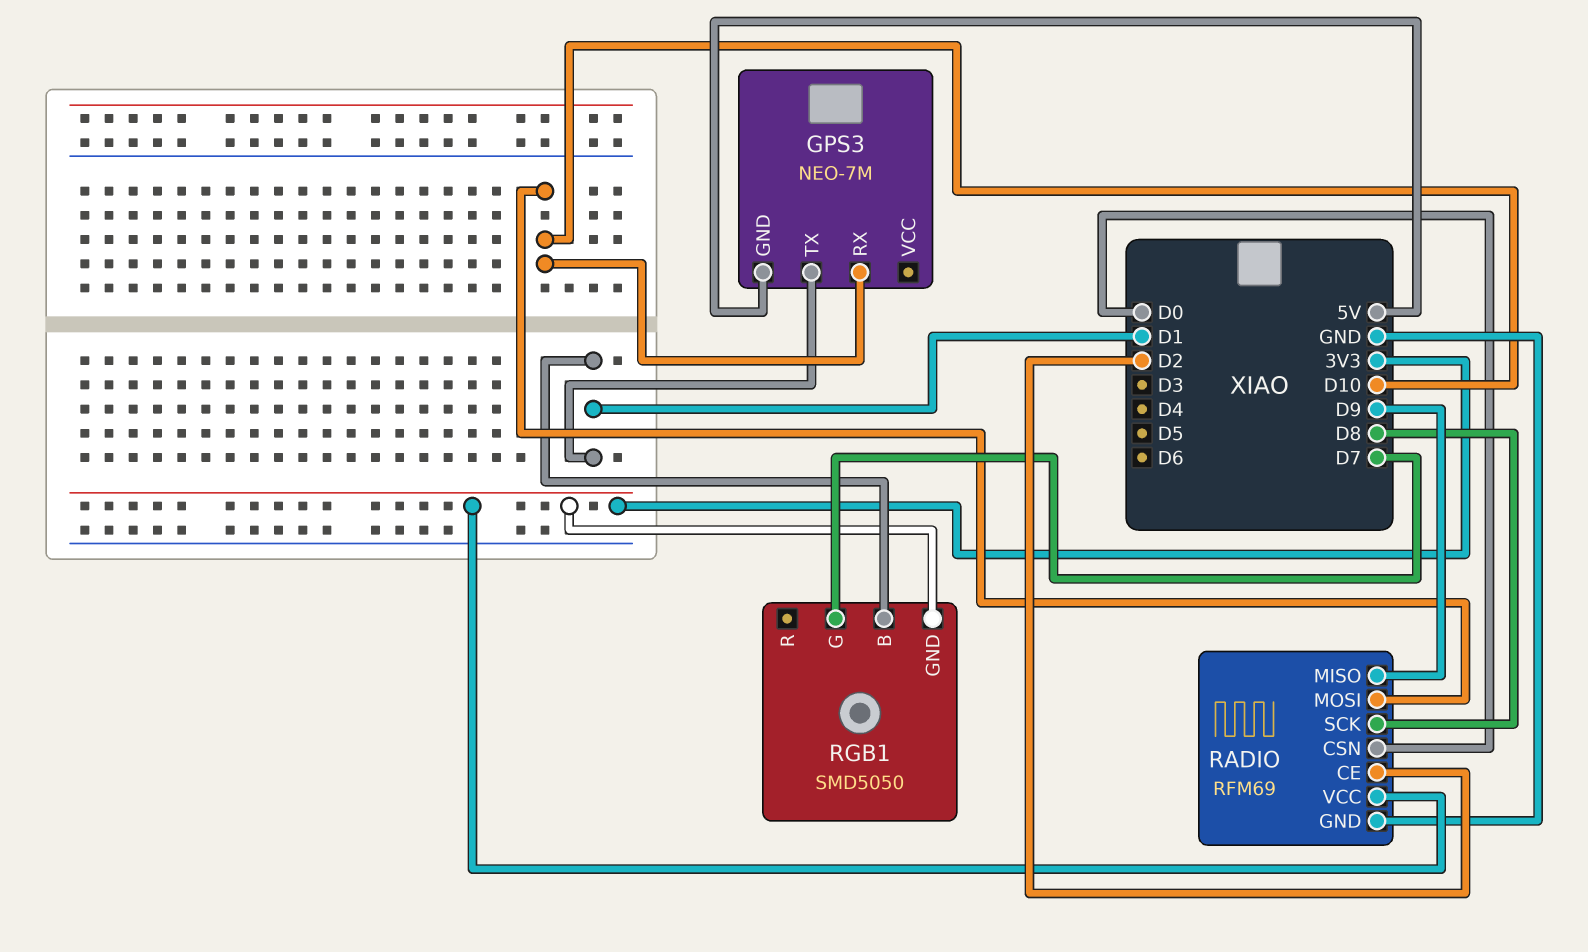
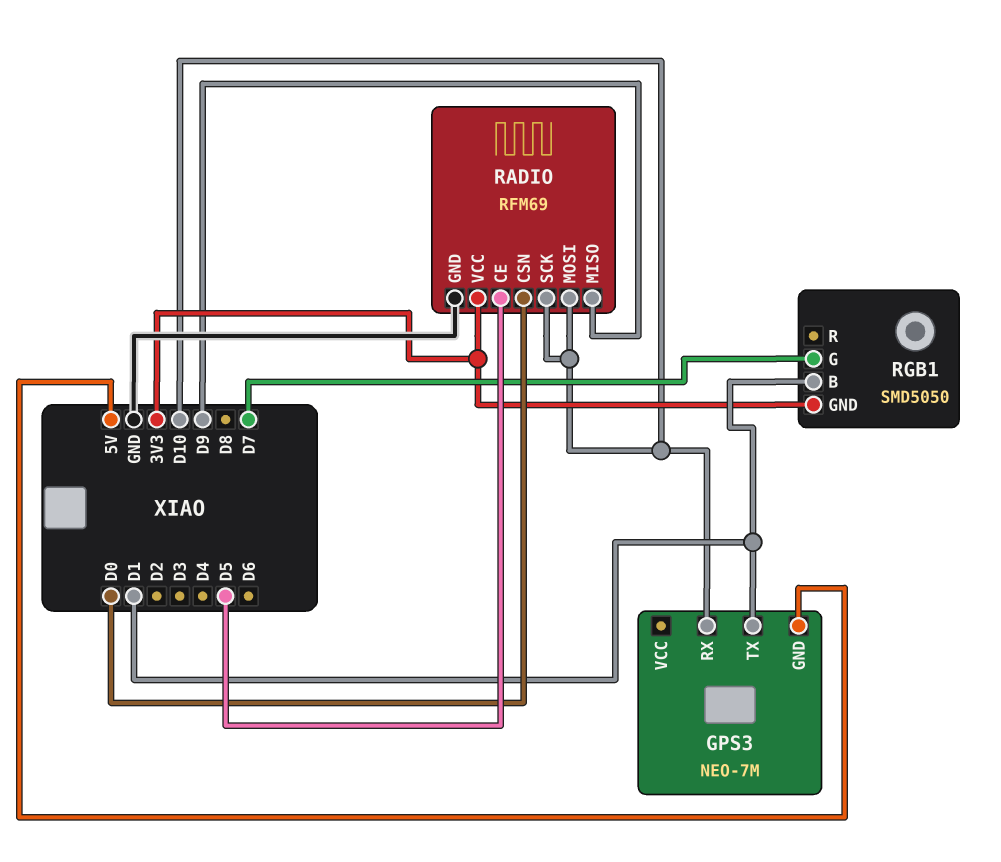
RADIO pin CE: D2 -> D5
RADIO pin SCK: D8 -> D10

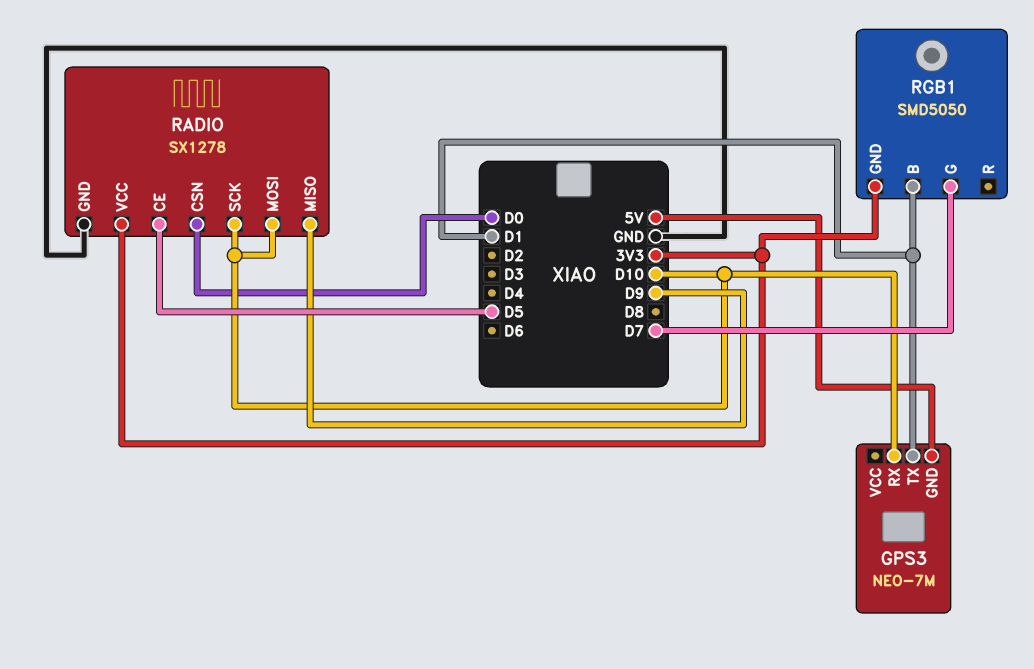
RADIO: RFM69 -> SX1278

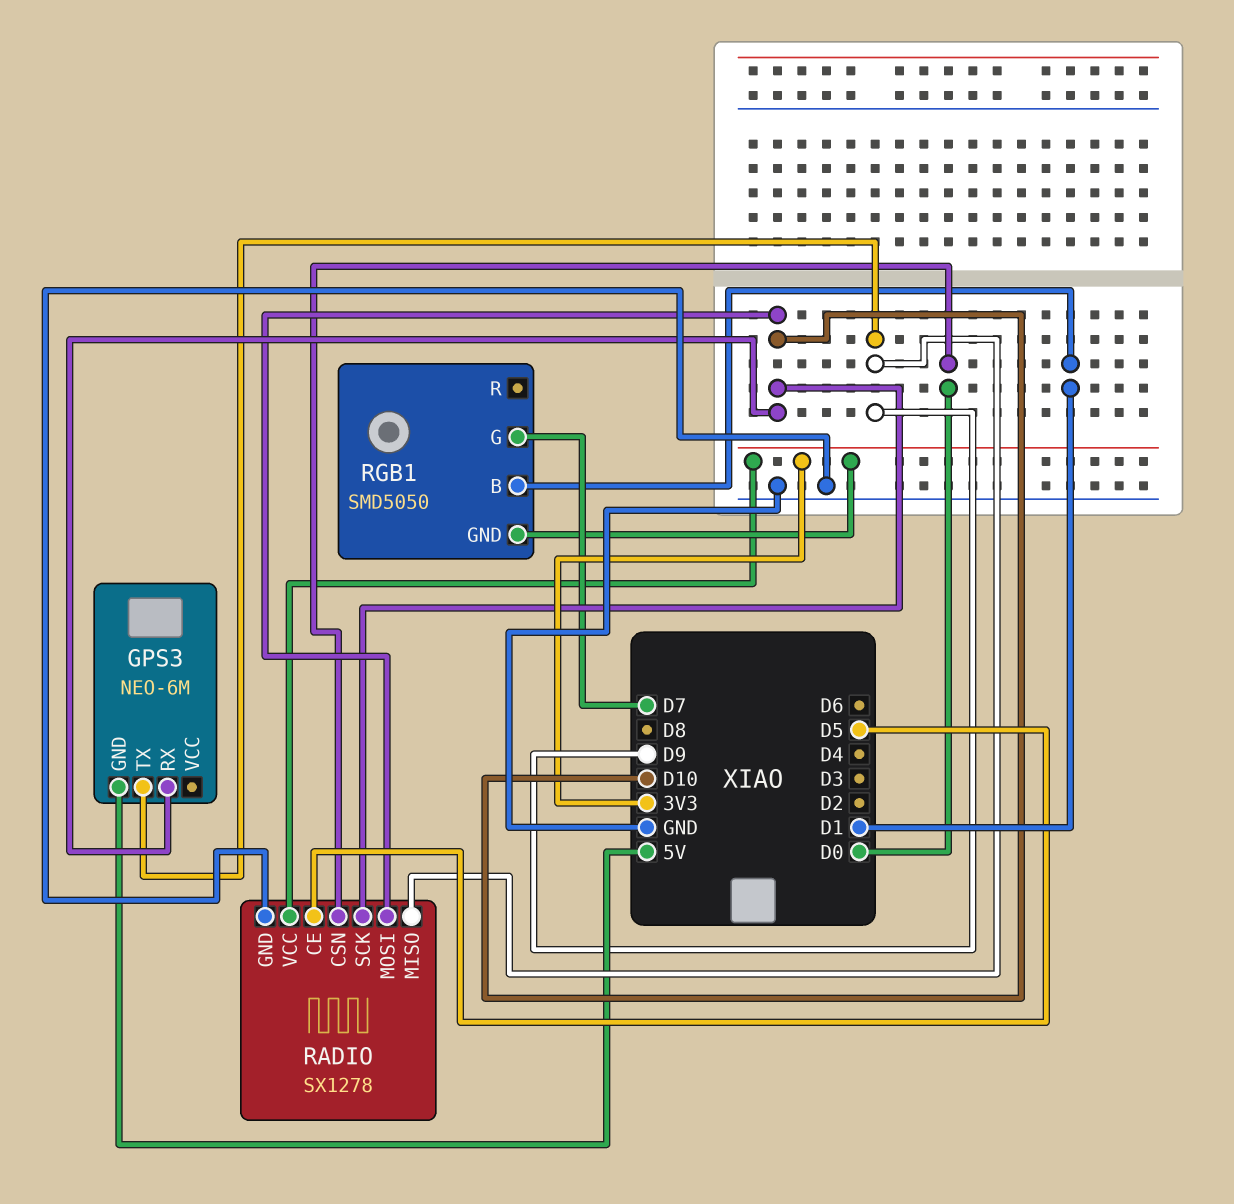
GPS3: NEO-7M -> NEO-6M
GPS3 pin TX: D1 -> D9

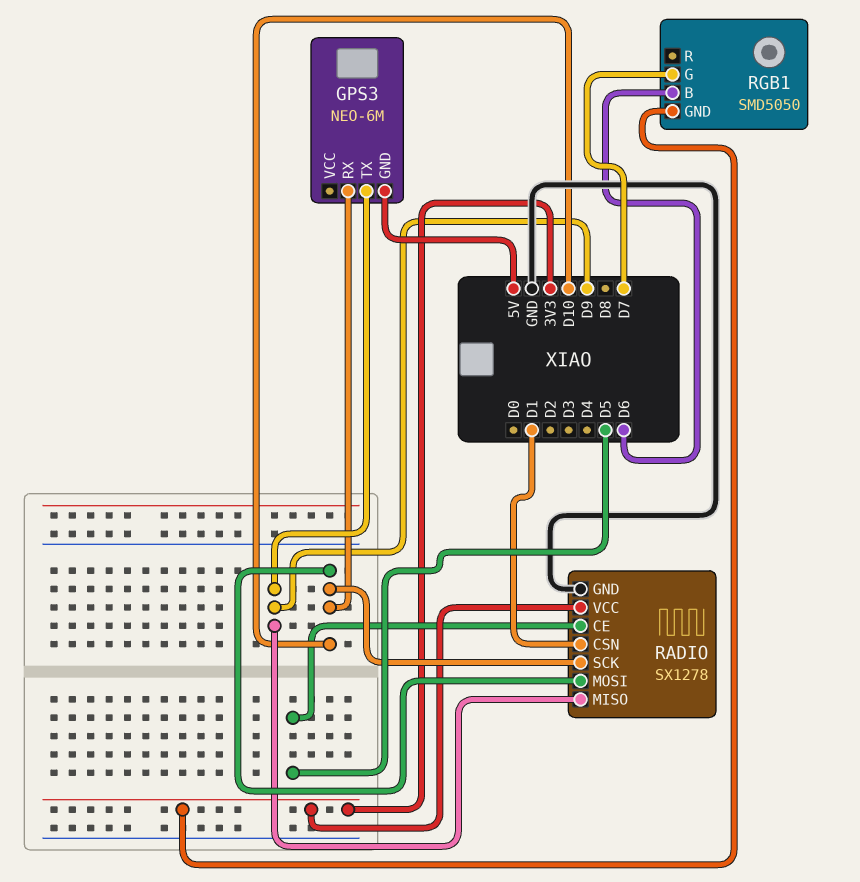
RADIO pin CSN: D0 -> D1
RGB1 pin B: D1 -> D6

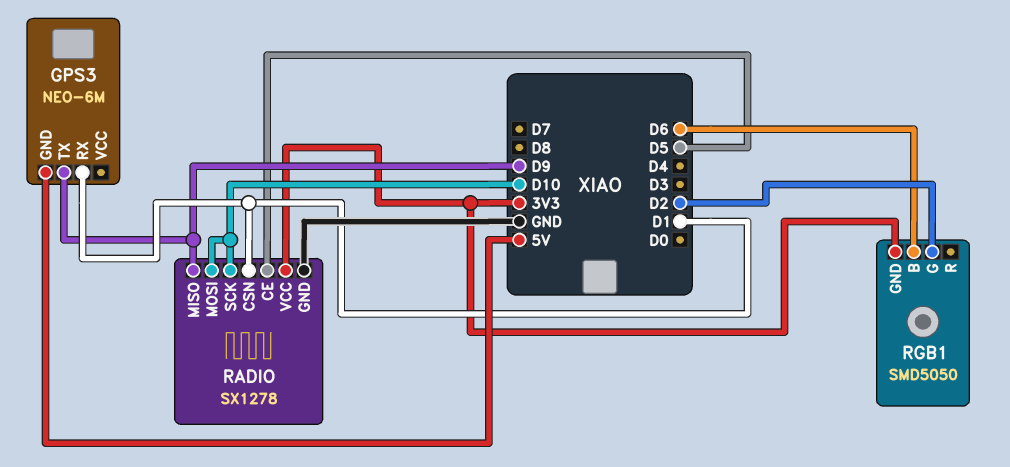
GPS3 pin RX: D10 -> D1
RGB1 pin G: D7 -> D2

